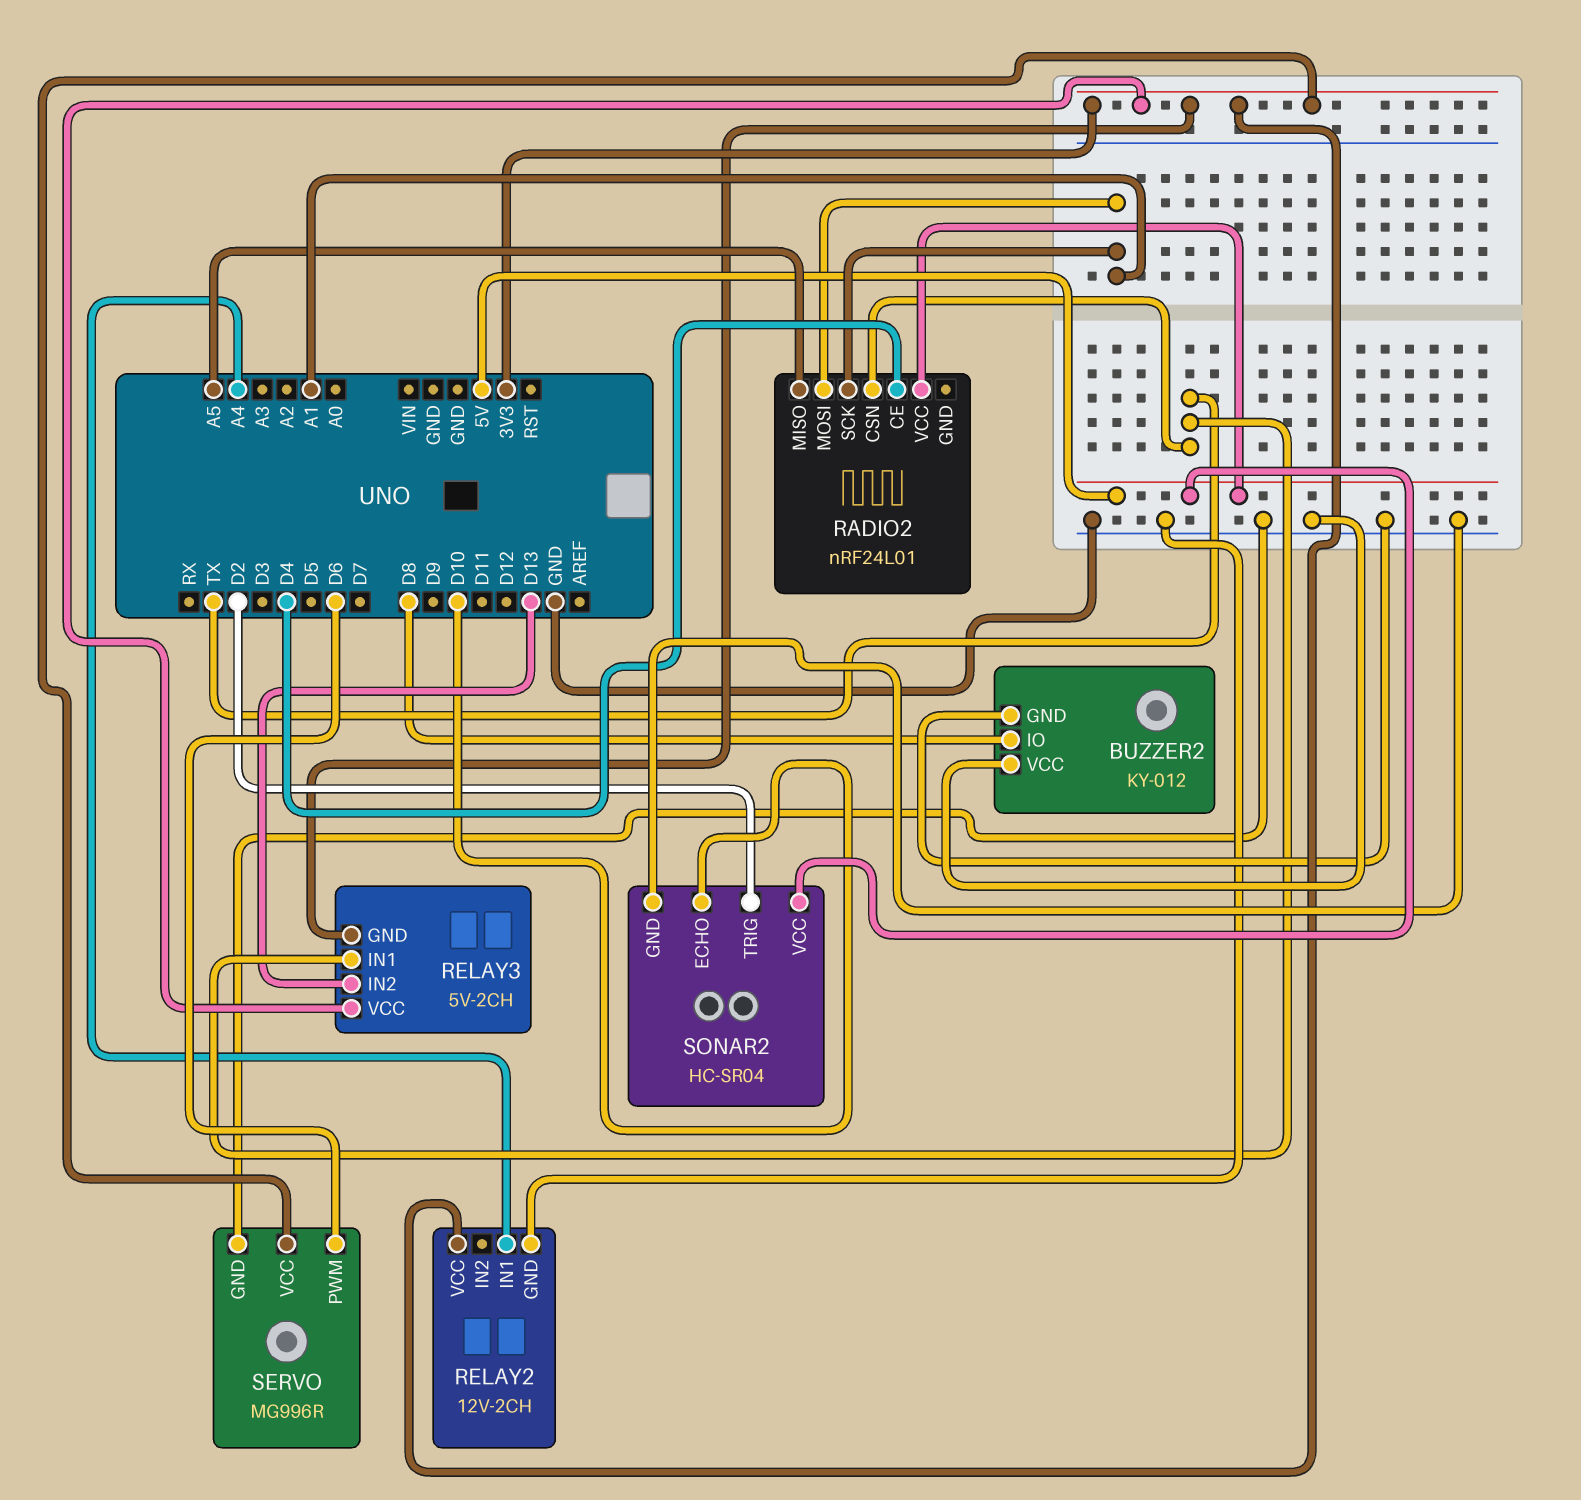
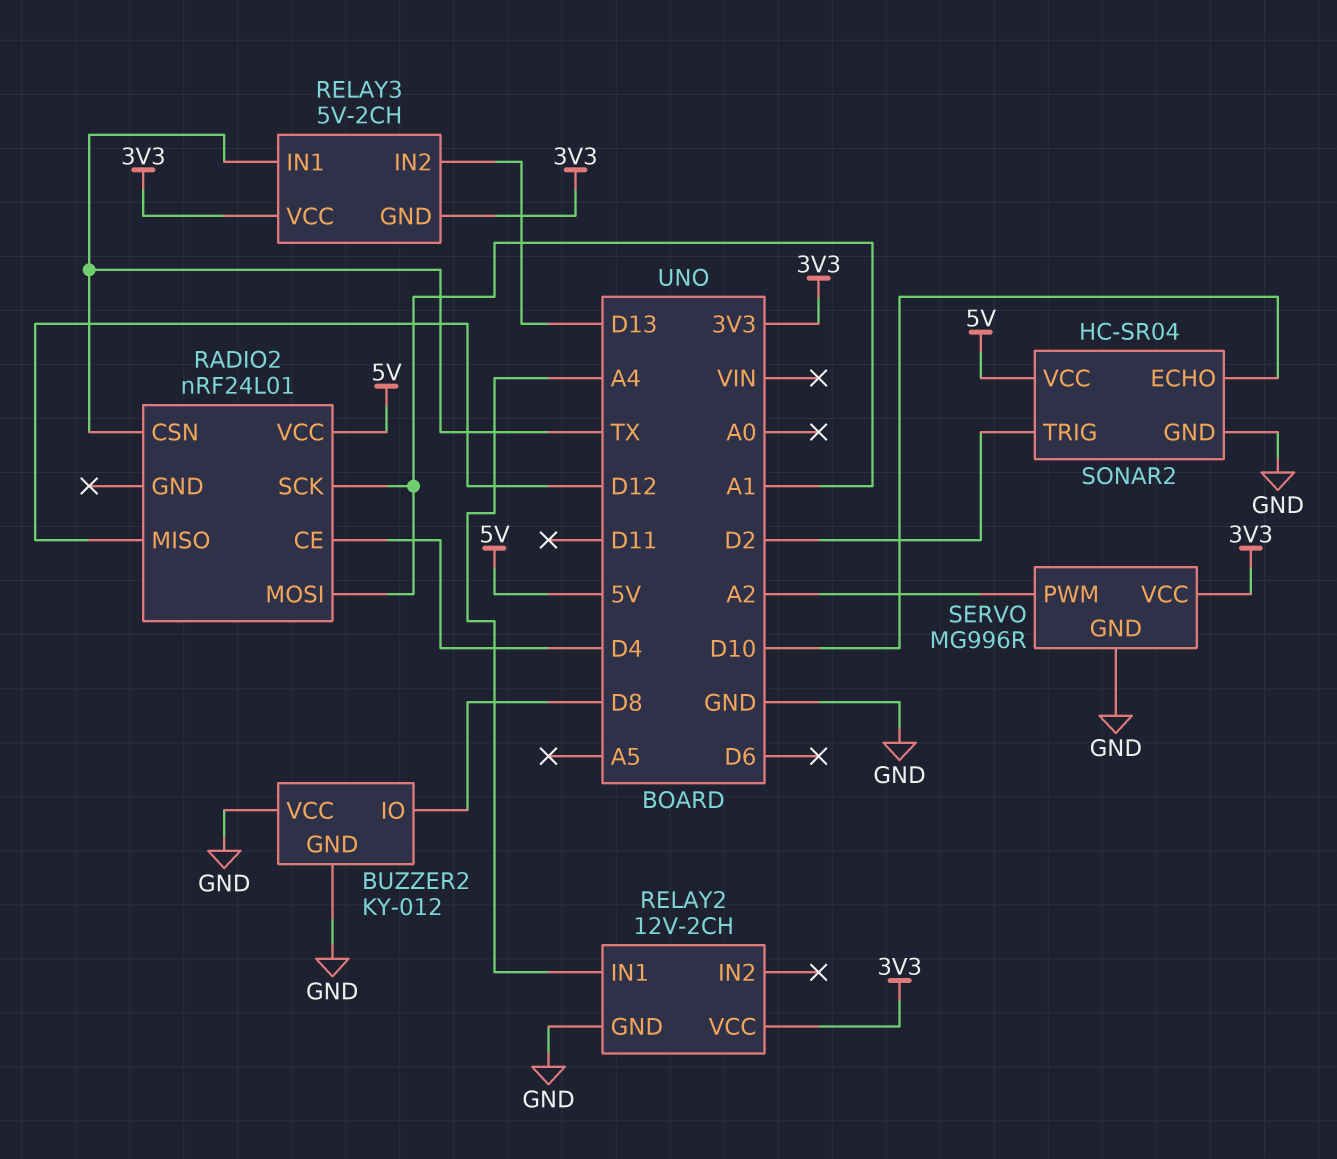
RADIO2 pin MISO: A5 -> D12
SERVO pin PWM: D6 -> A2

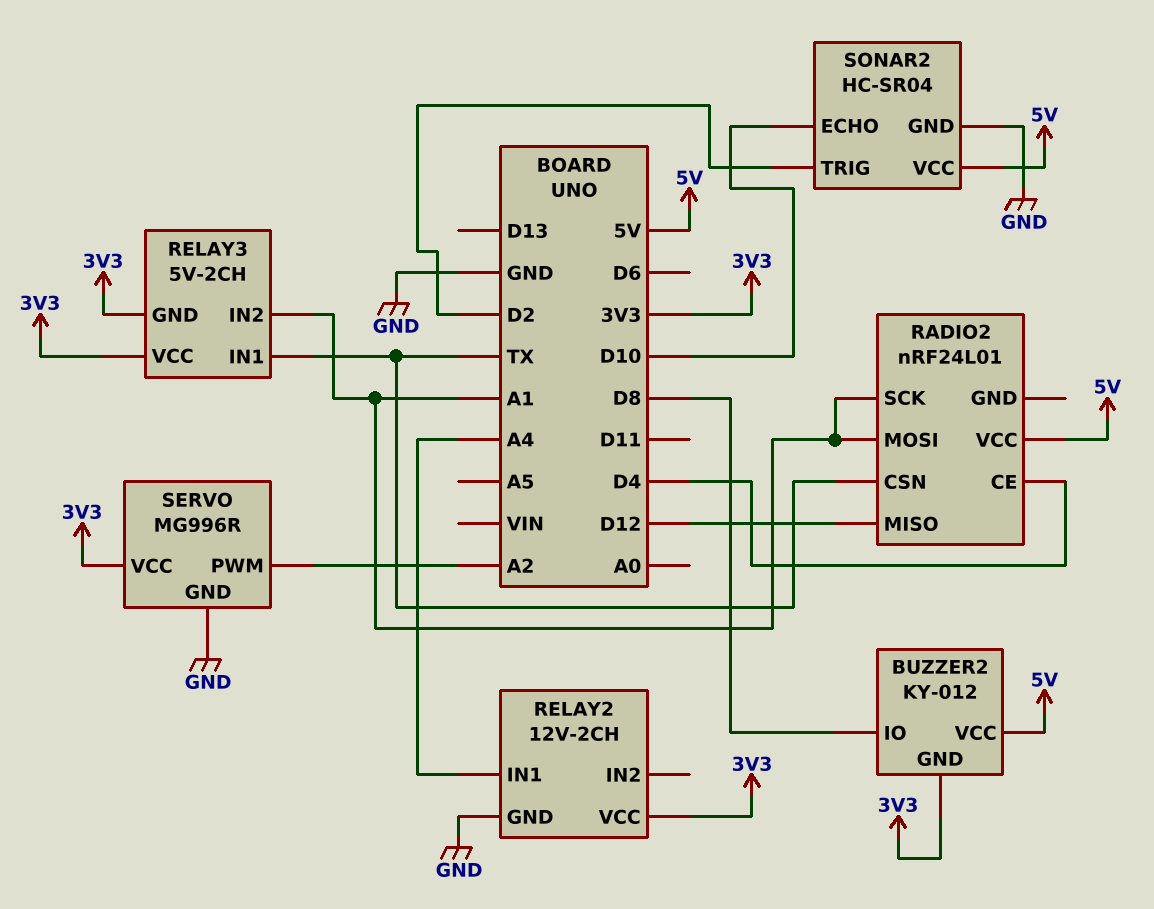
BUZZER2 pin GND: GND -> 3V3
BUZZER2 pin VCC: GND -> 5V
RELAY3 pin IN2: D13 -> A1

